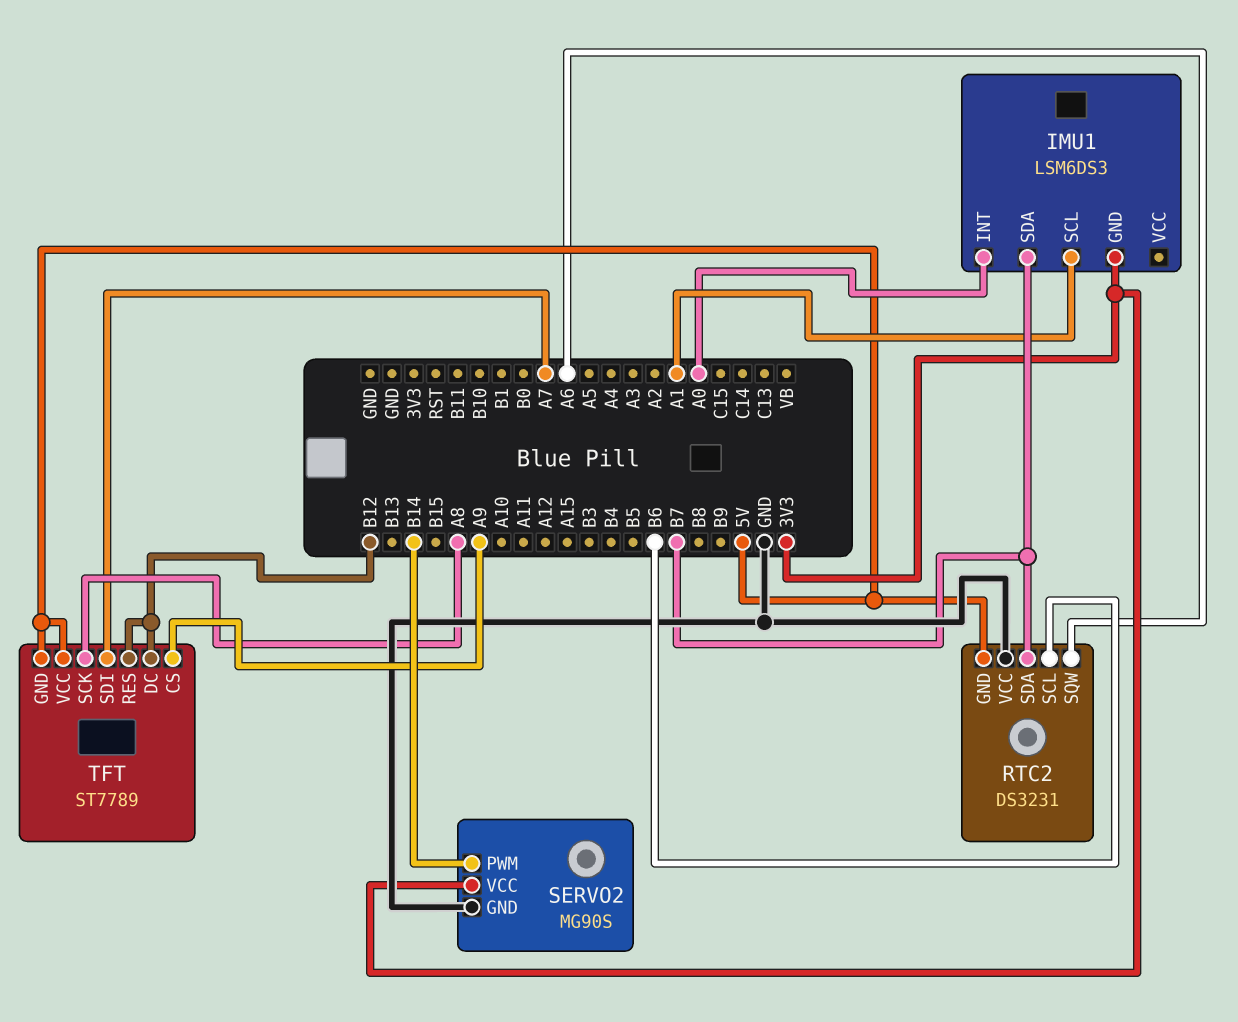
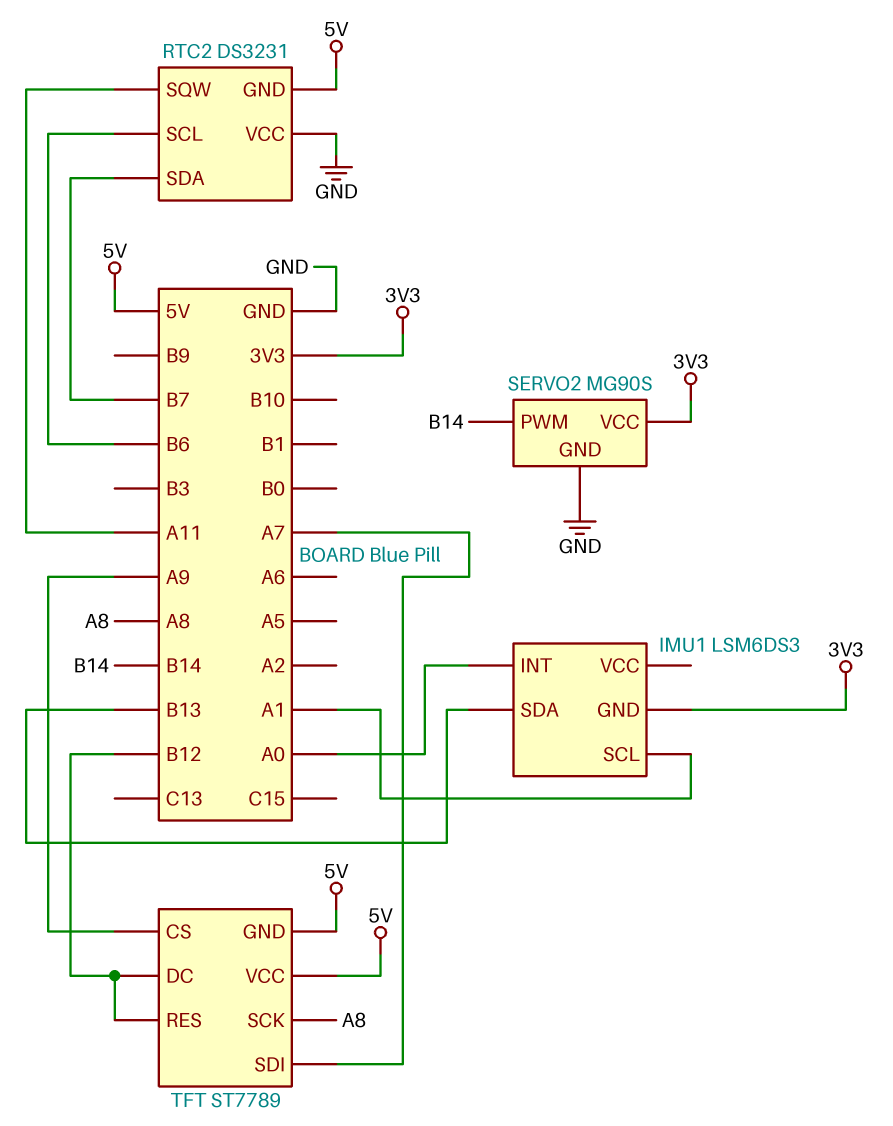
IMU1 pin SDA: B7 -> B13
RTC2 pin SQW: A6 -> A11

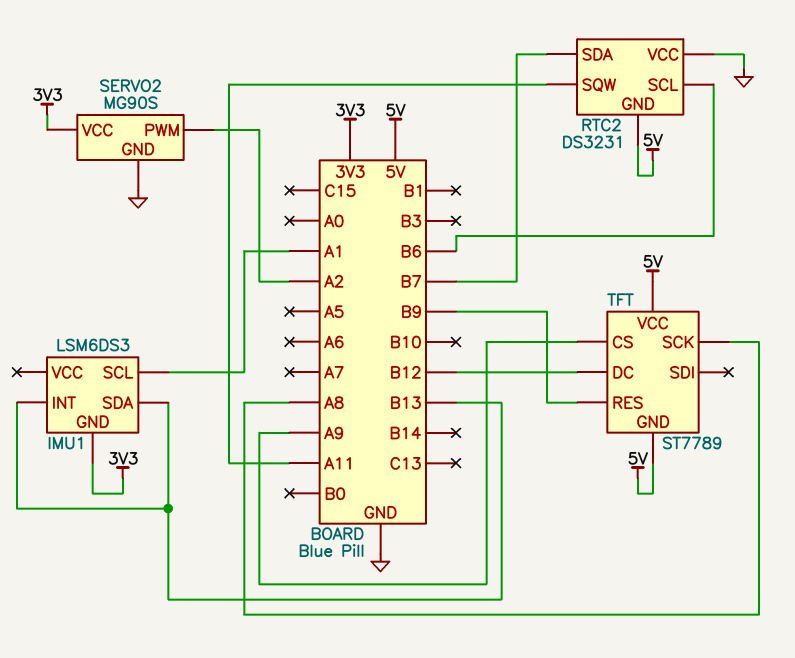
IMU1 pin INT: A0 -> B13
SERVO2 pin PWM: B14 -> A2
TFT pin RES: B12 -> B9
TFT pin SDI: A7 -> none

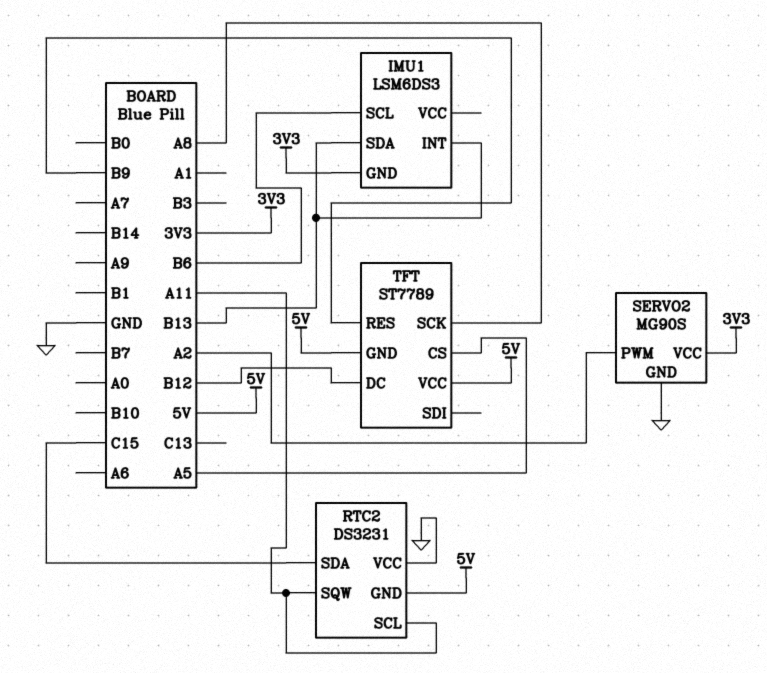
IMU1 pin SCL: A1 -> B6
RTC2 pin SCL: B6 -> A11
RTC2 pin SDA: B7 -> C15
TFT pin CS: A9 -> A5

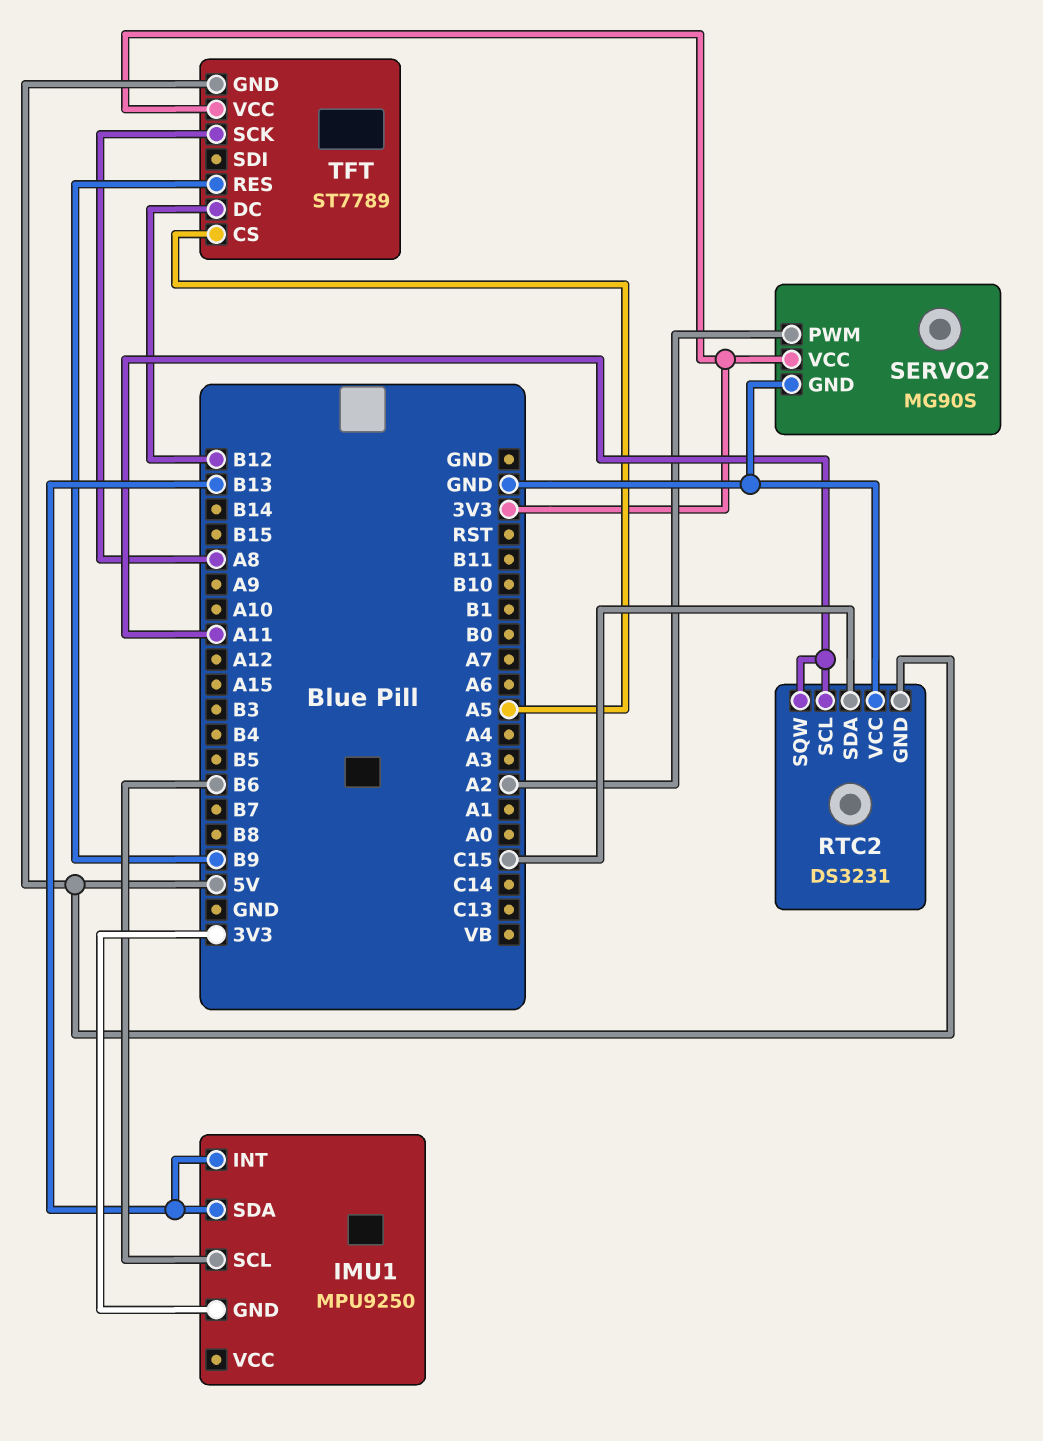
IMU1: LSM6DS3 -> MPU9250
TFT pin VCC: 5V -> 3V3

